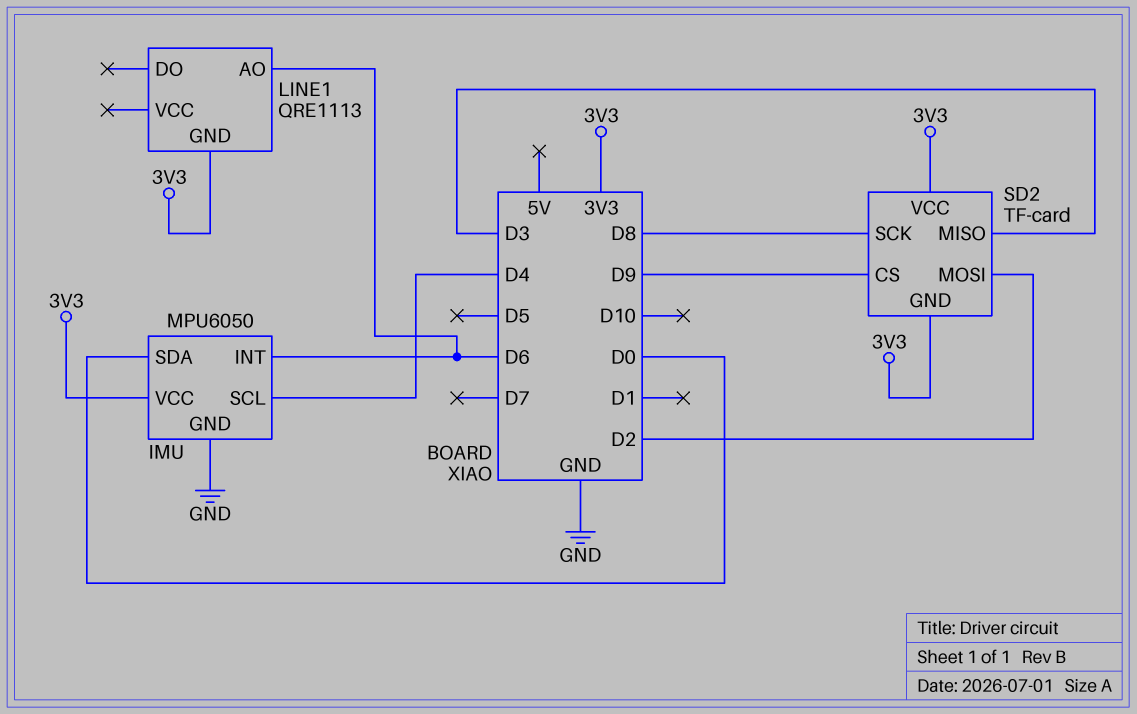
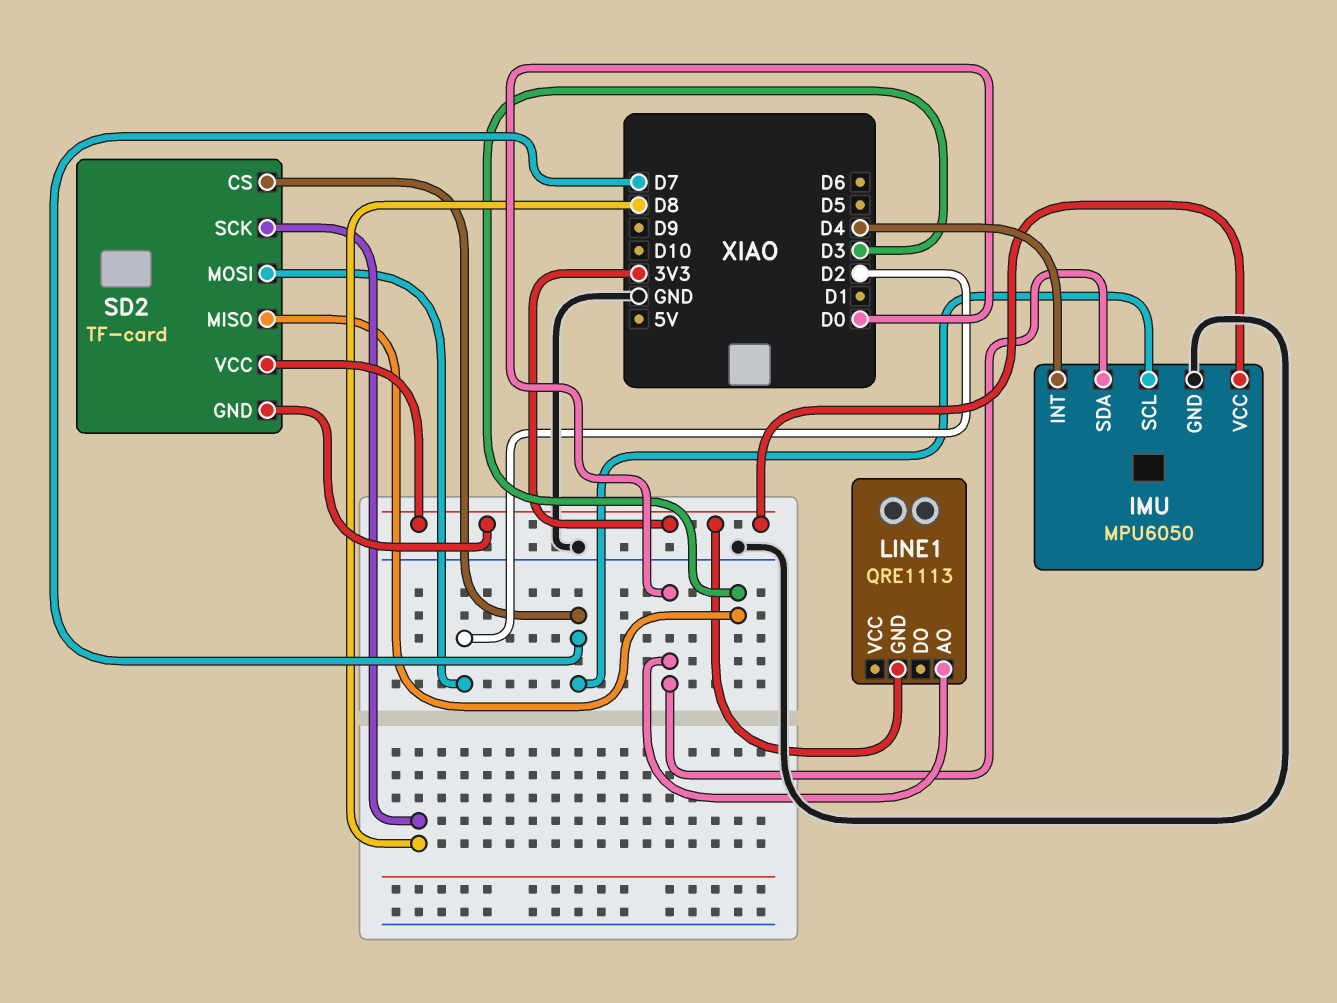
IMU pin INT: D6 -> D4
IMU pin SCL: D4 -> D7
LINE1 pin AO: D6 -> D0
SD2 pin CS: D9 -> D7

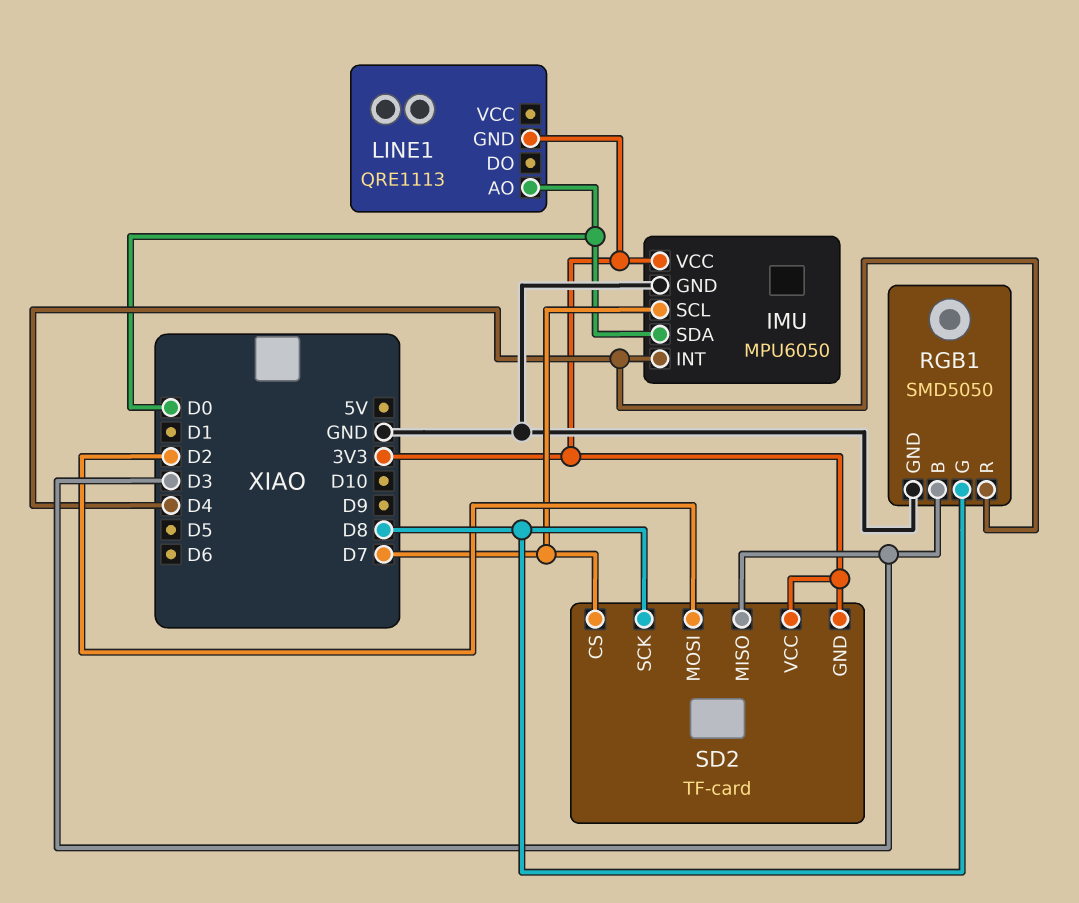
RGB1: none -> SMD5050
RGB1 pin B: none -> D3
RGB1 pin G: none -> D8
RGB1 pin GND: none -> GND
RGB1 pin R: none -> D4

